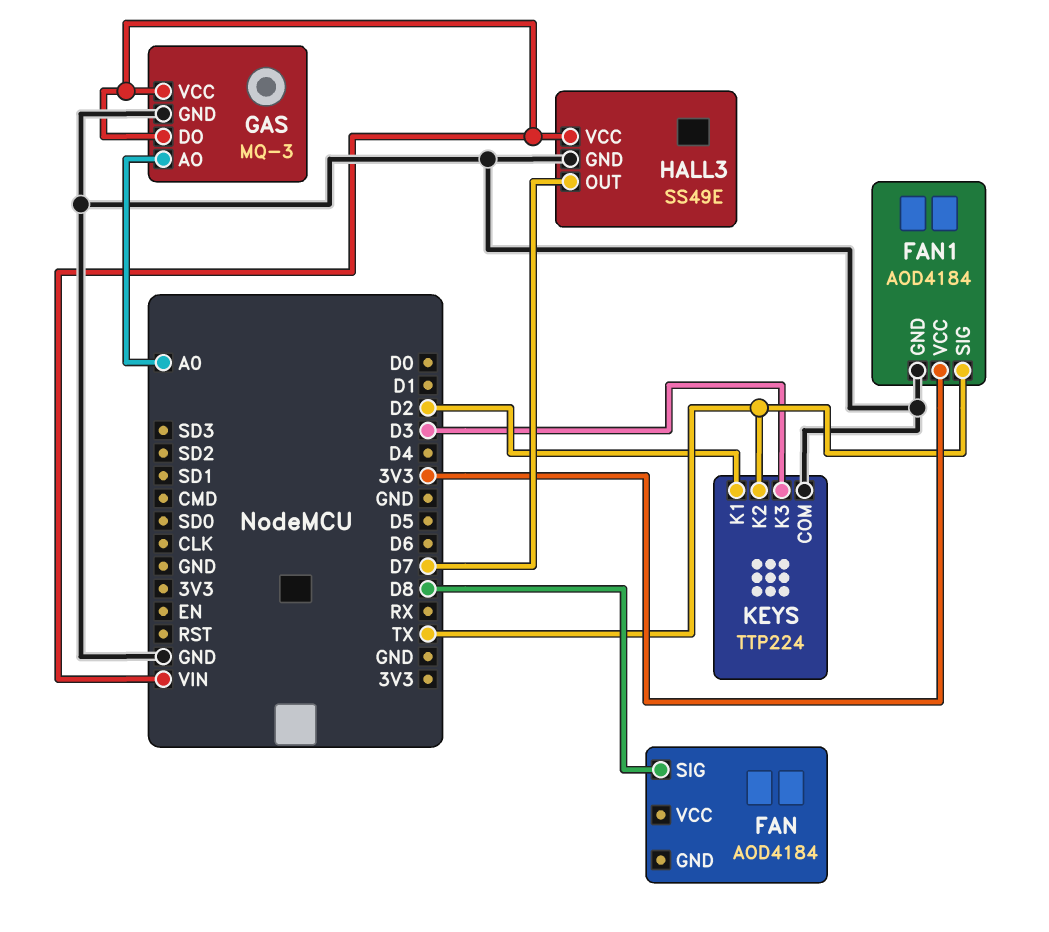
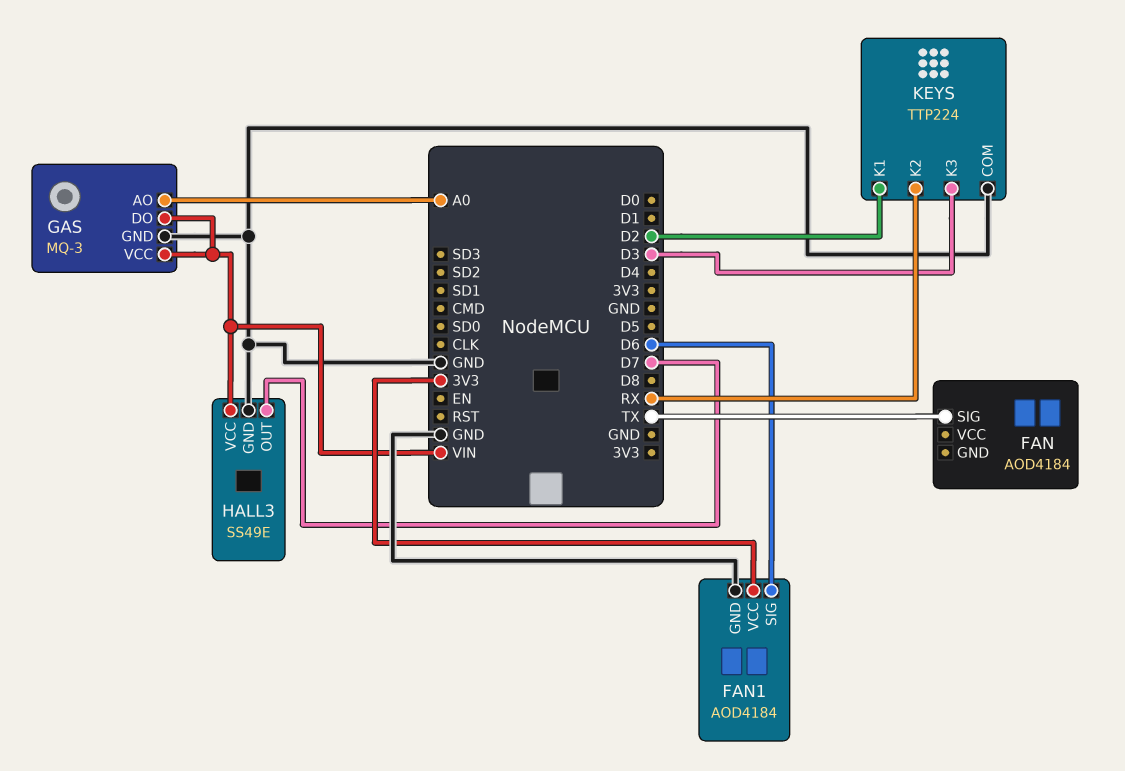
FAN pin SIG: D8 -> TX
FAN1 pin SIG: TX -> D6
KEYS pin K2: TX -> RX

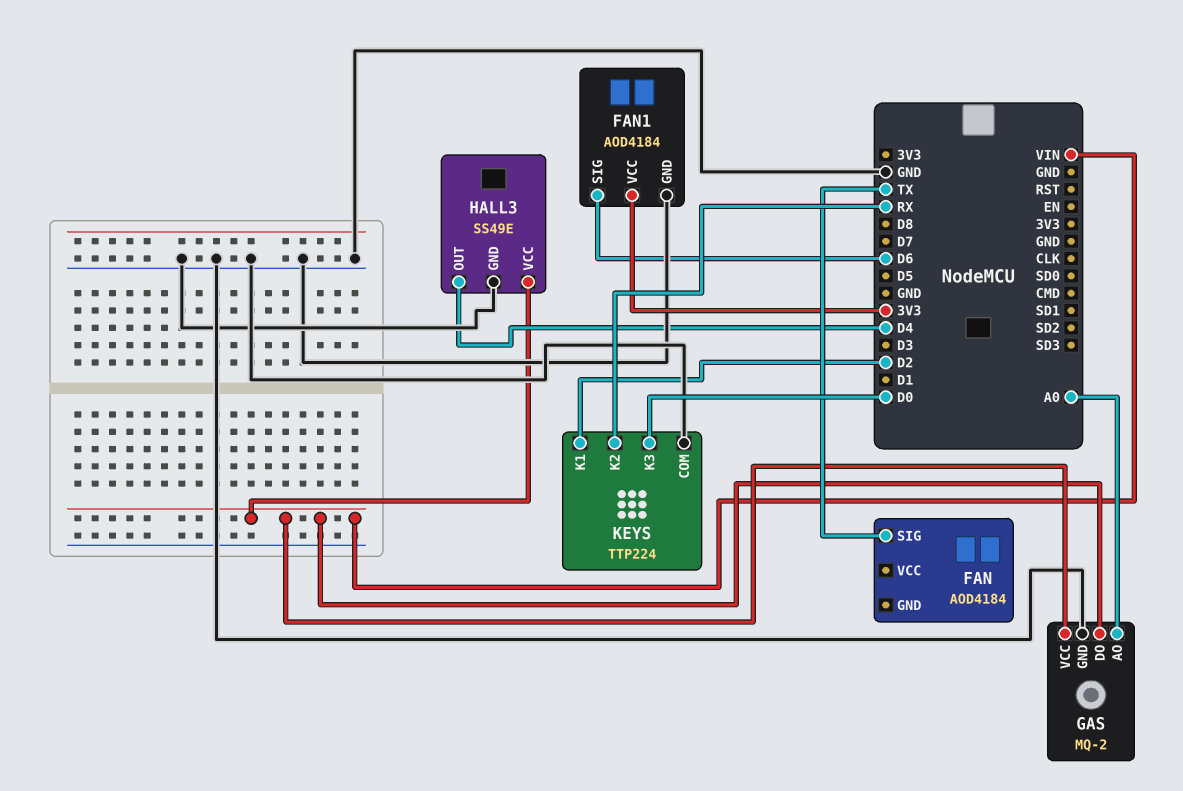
GAS: MQ-3 -> MQ-2
HALL3 pin OUT: D7 -> D4
KEYS pin K3: D3 -> D0

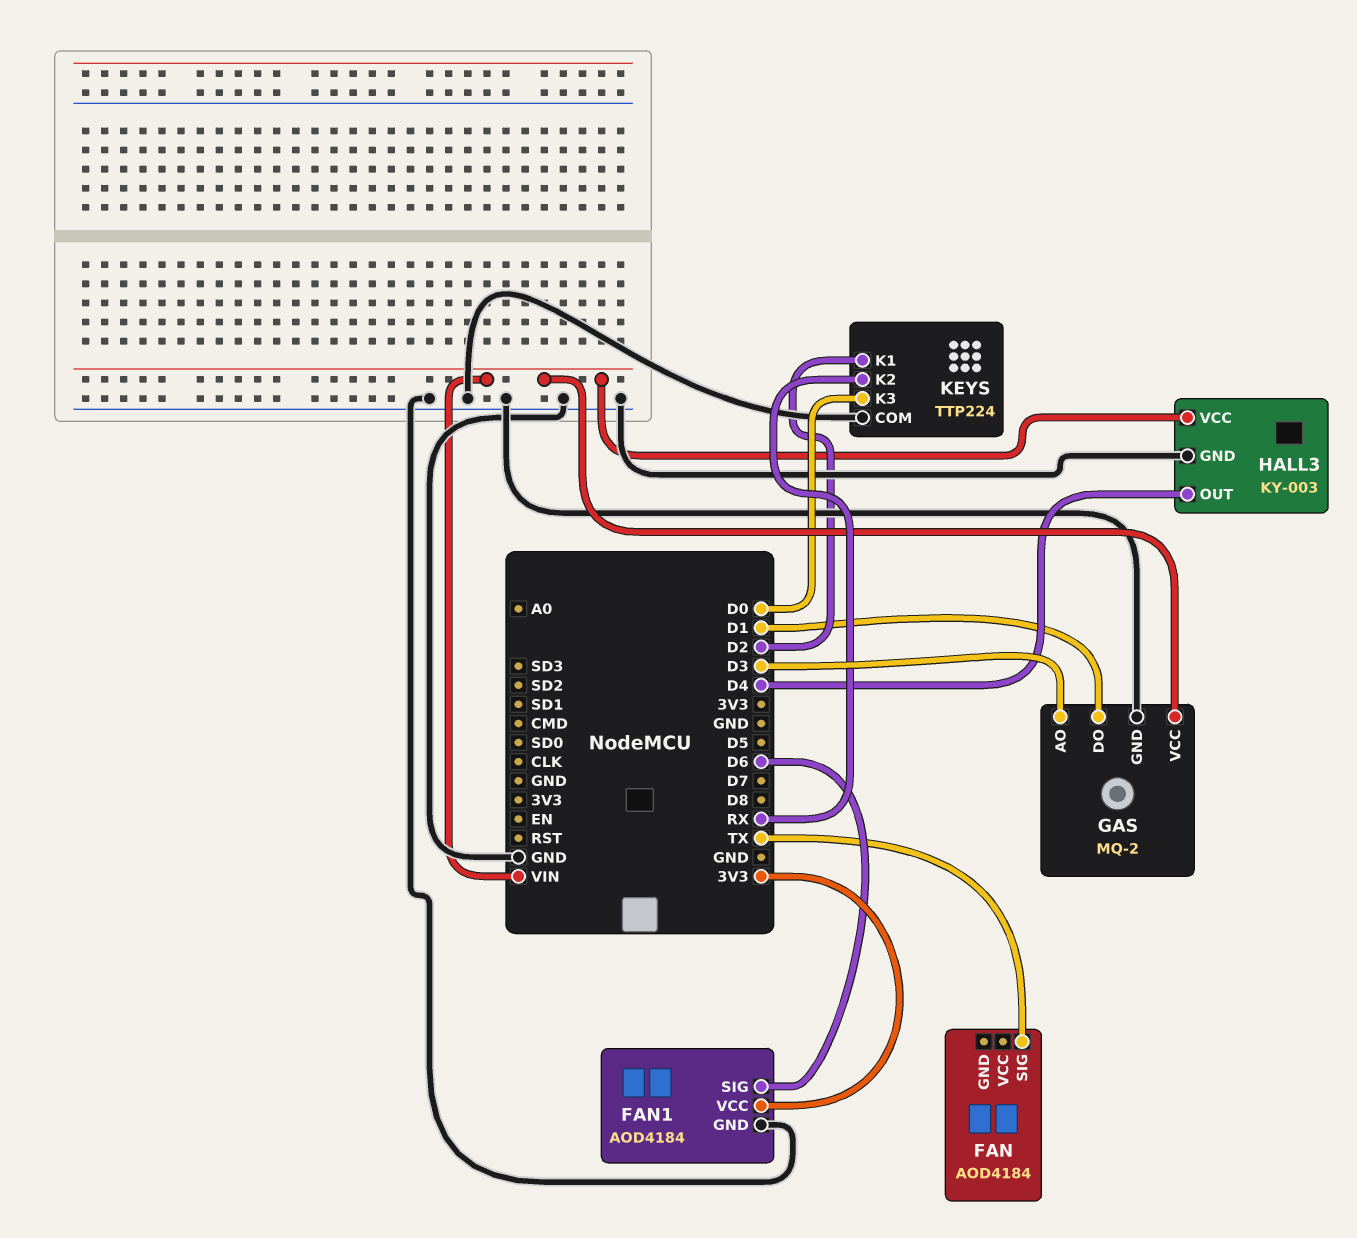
GAS pin AO: A0 -> D3
GAS pin DO: VIN -> D1
HALL3: SS49E -> KY-003

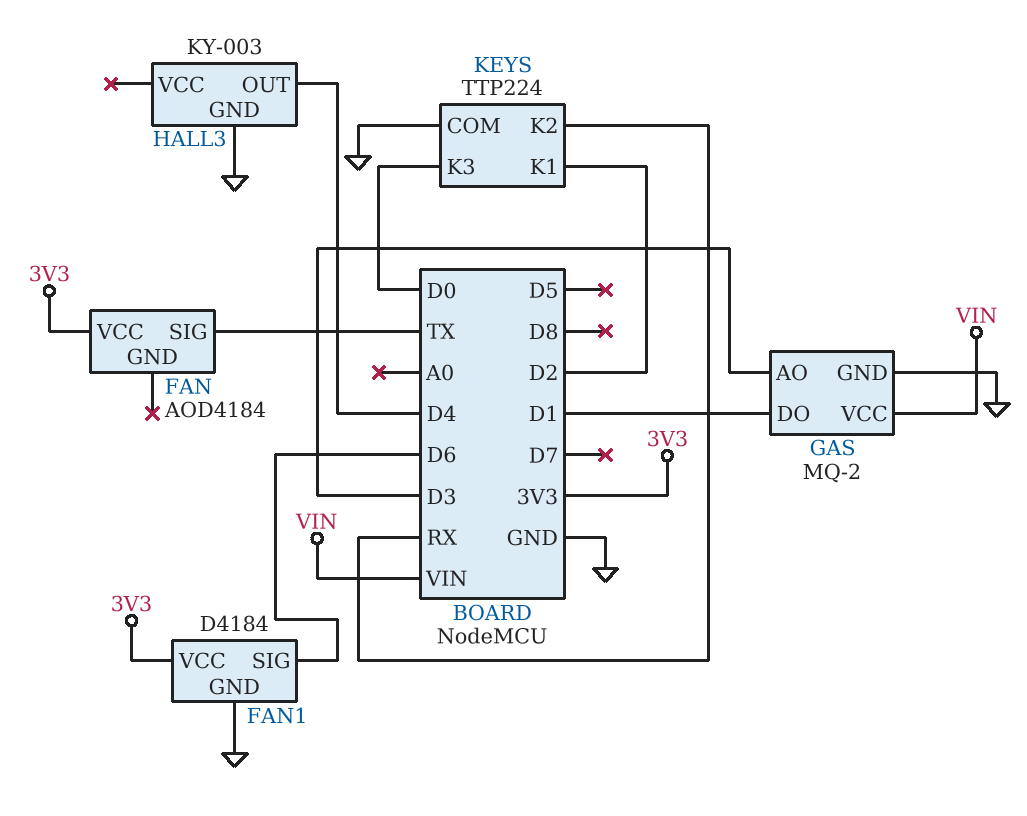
FAN pin VCC: none -> 3V3
FAN1: AOD4184 -> D4184
HALL3 pin VCC: VIN -> none

